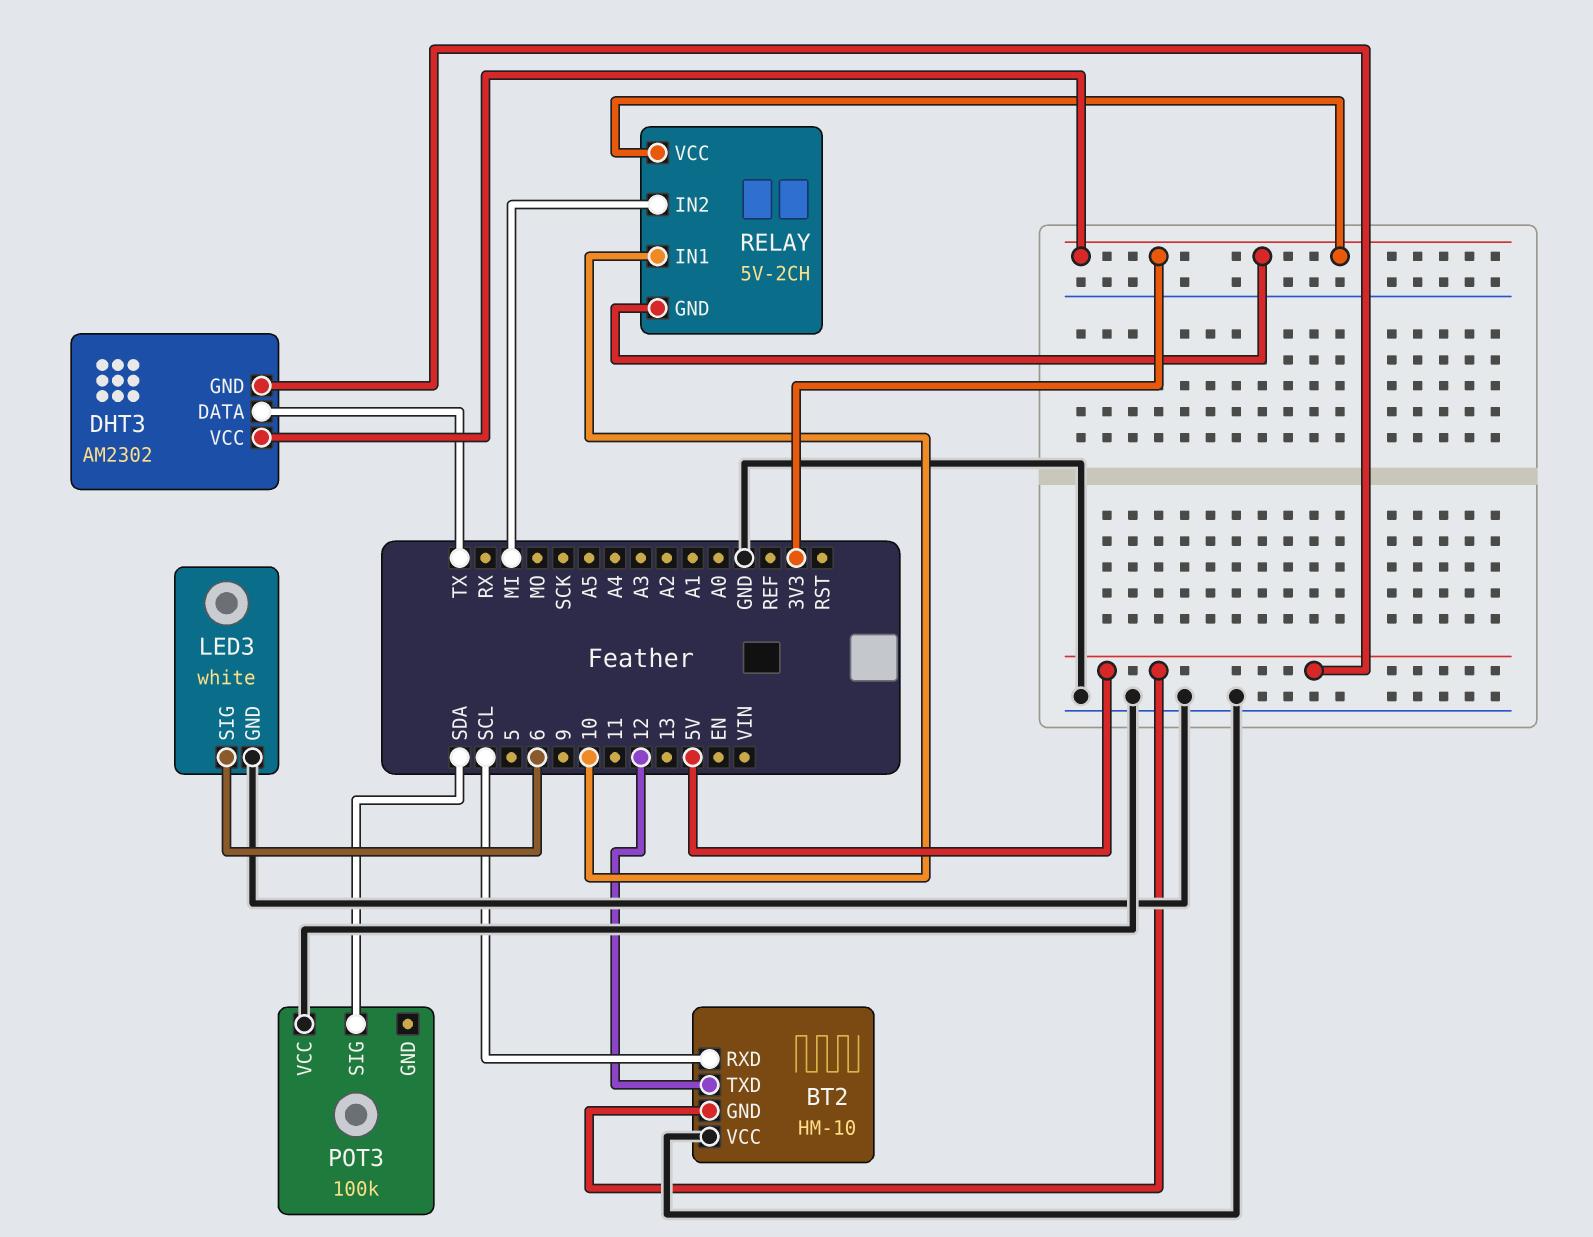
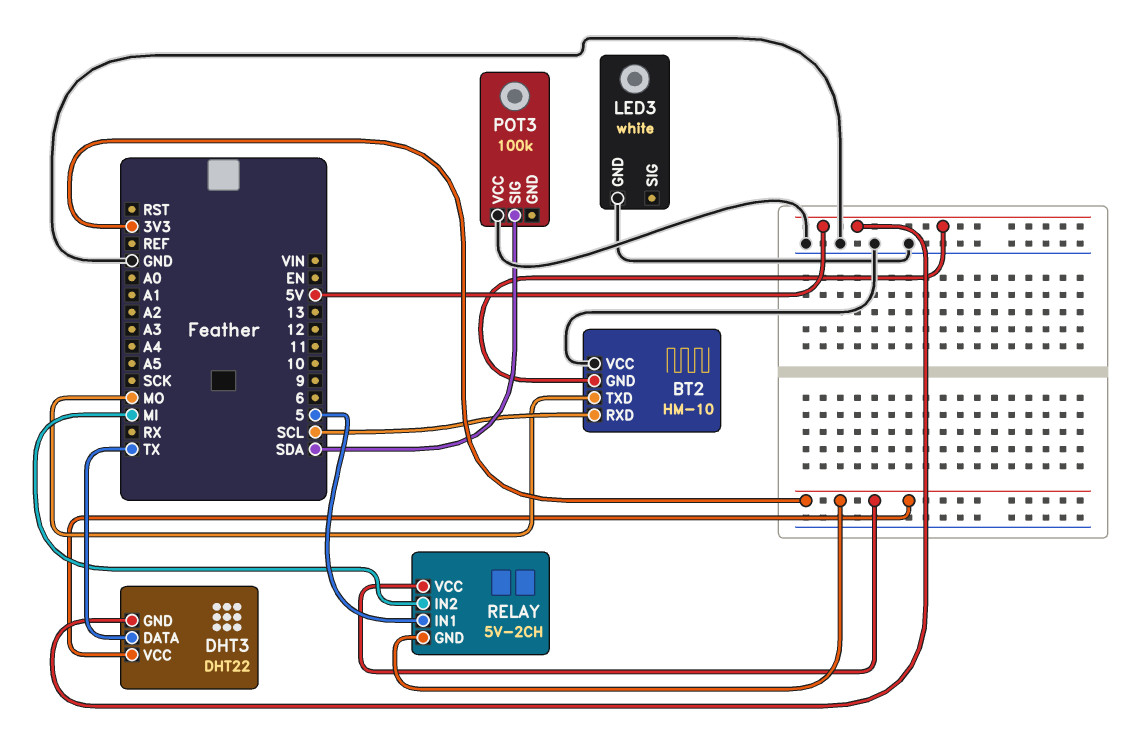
BT2 pin TXD: 12 -> MO
DHT3: AM2302 -> DHT22
LED3 pin SIG: 6 -> none
RELAY pin IN1: 10 -> 5

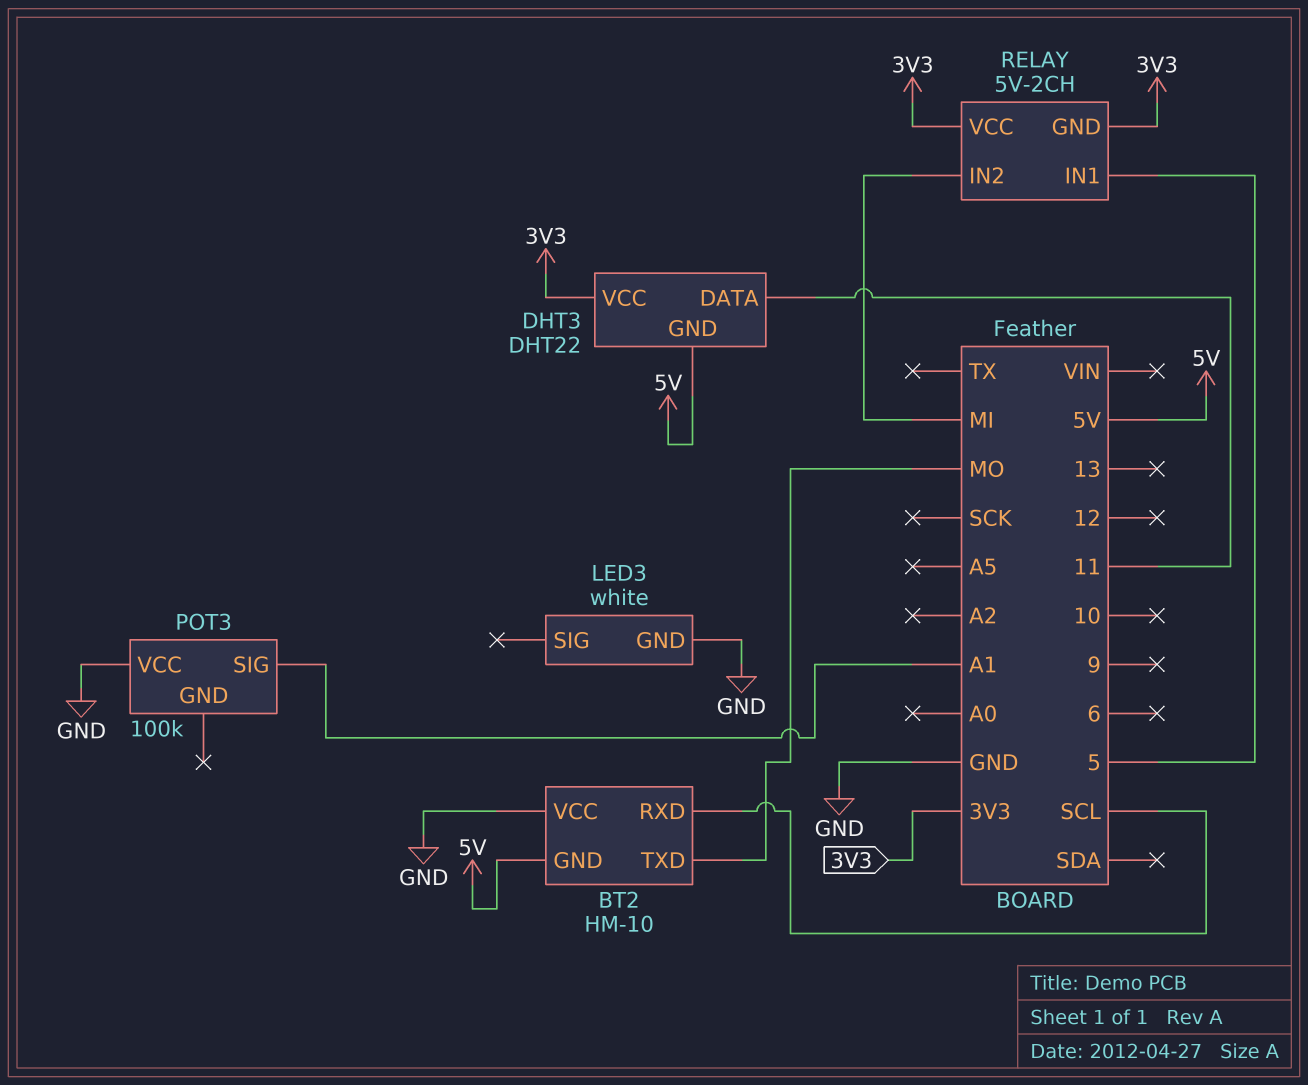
DHT3 pin DATA: TX -> 11
POT3 pin SIG: SDA -> A1

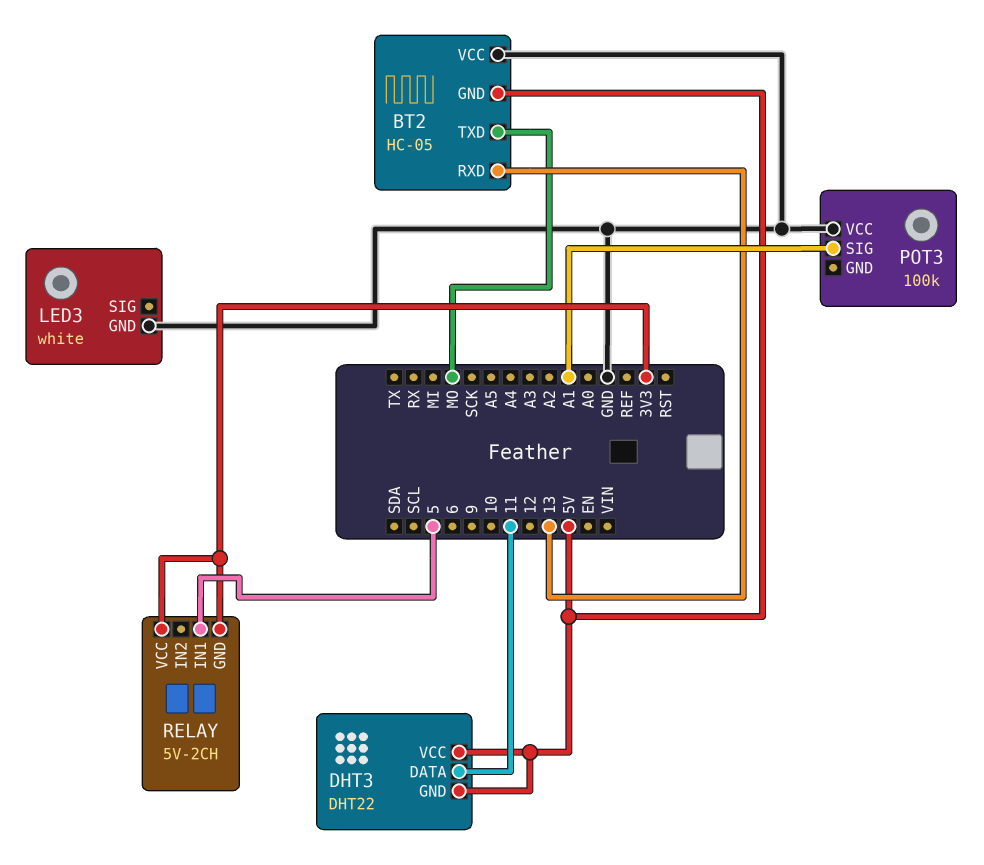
BT2: HM-10 -> HC-05
BT2 pin RXD: SCL -> 13
DHT3 pin VCC: 3V3 -> 5V
RELAY pin IN2: MI -> none

